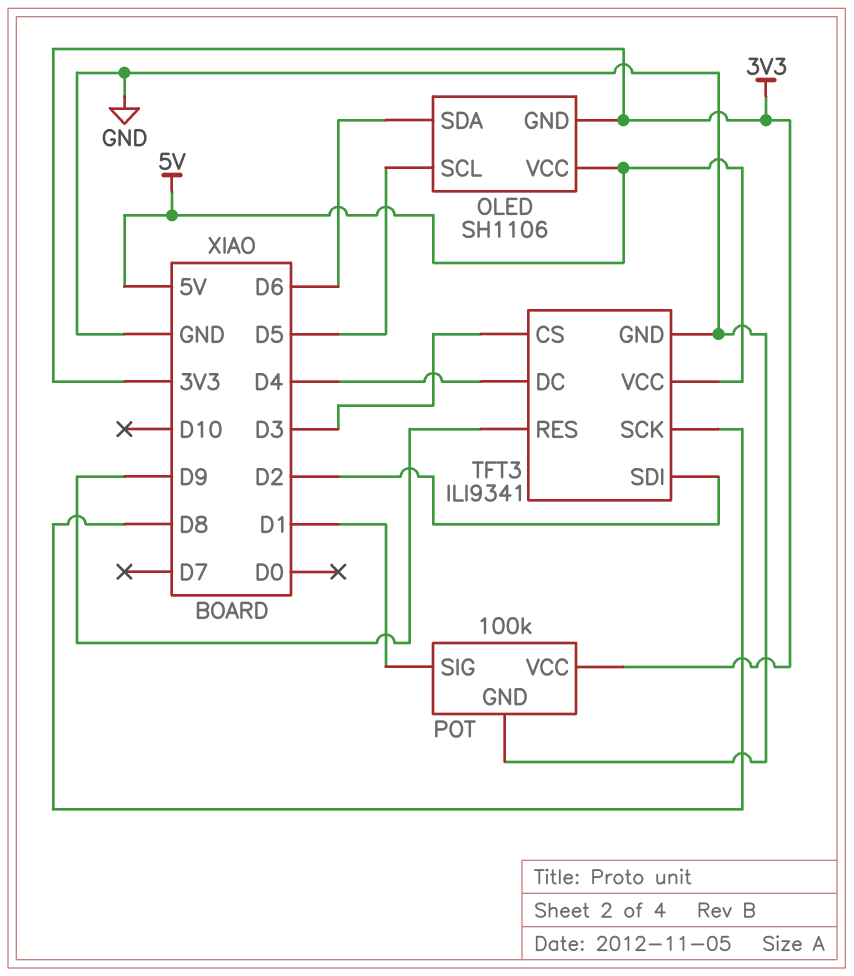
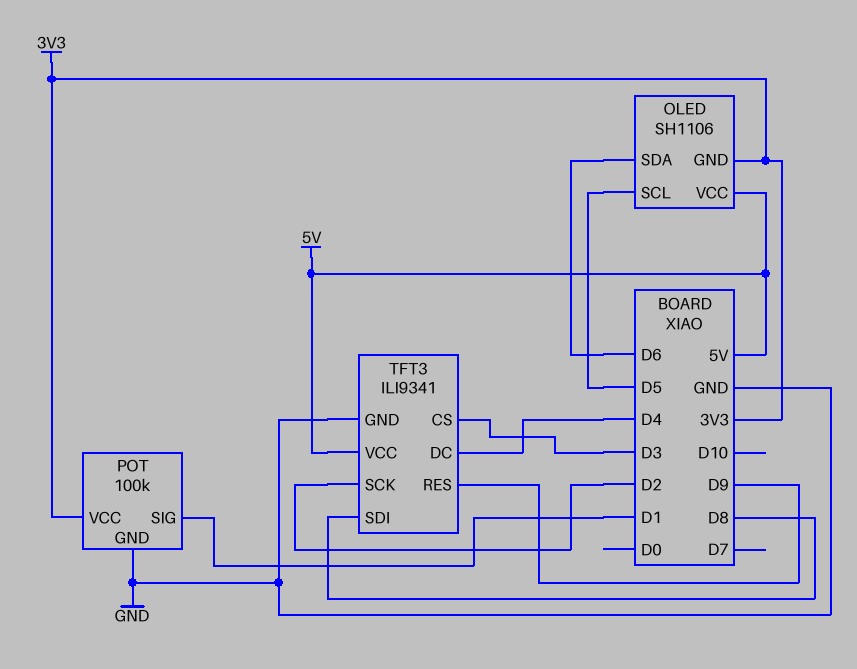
TFT3 pin SCK: D8 -> D2
TFT3 pin SDI: D2 -> D8

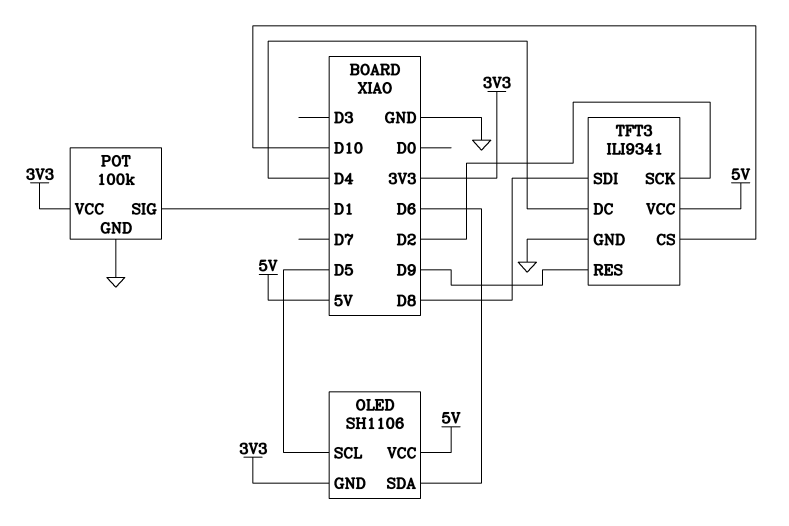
TFT3 pin CS: D3 -> D10

